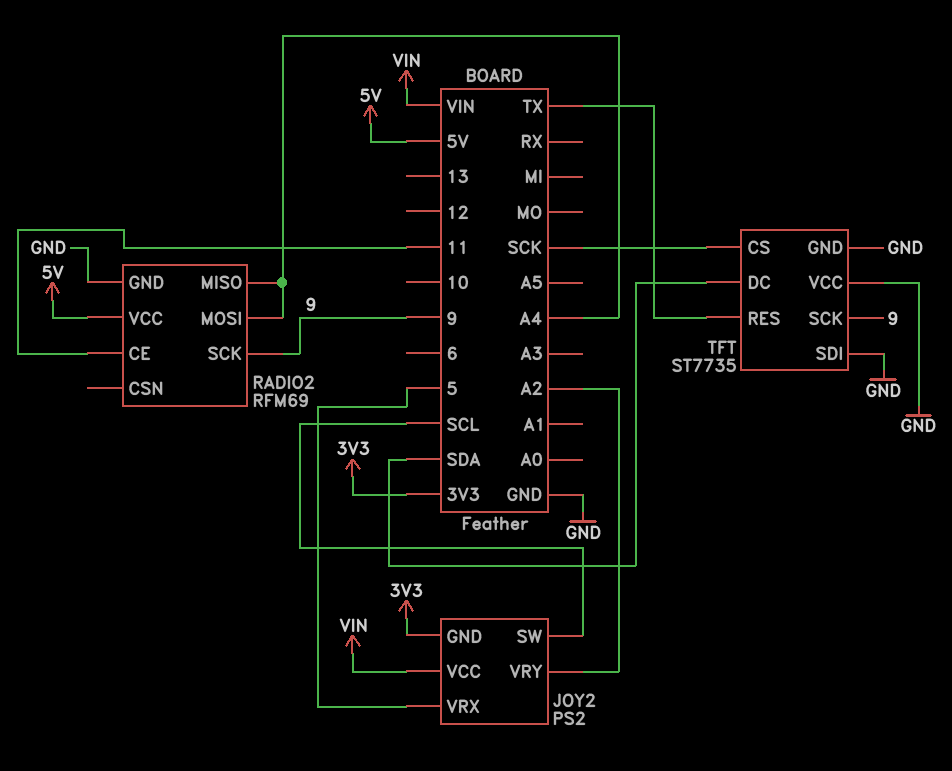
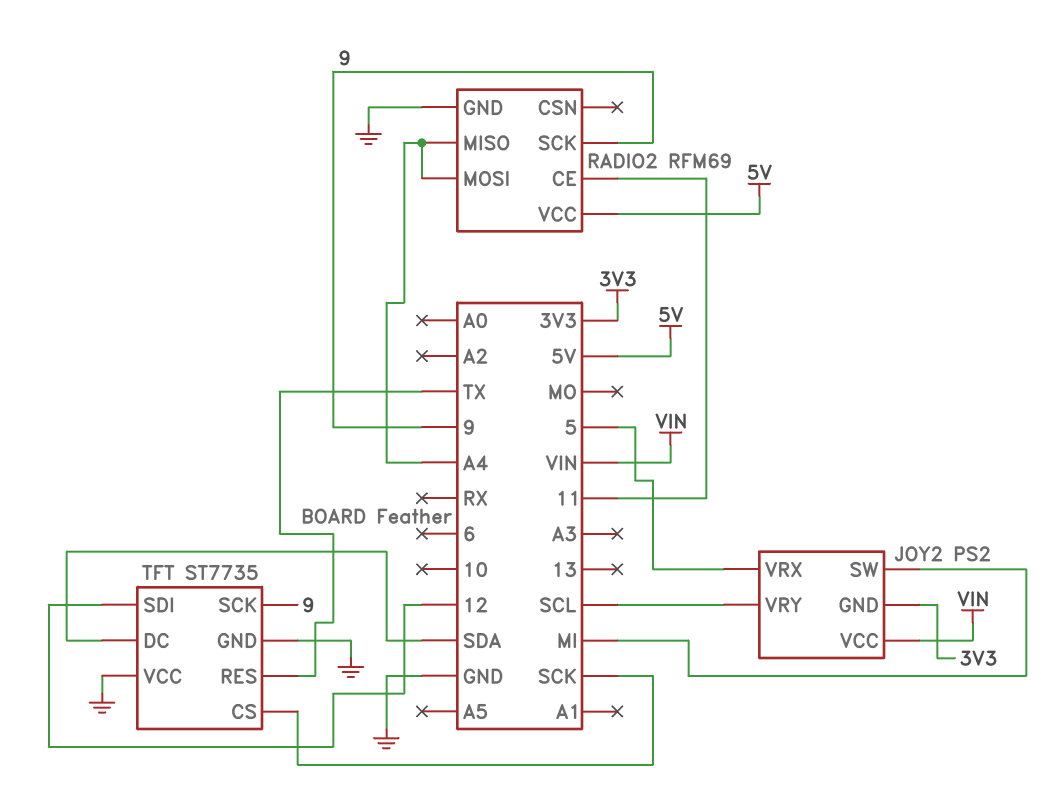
JOY2 pin SW: SCL -> MI
JOY2 pin VRY: A2 -> SCL
TFT pin SDI: GND -> 12

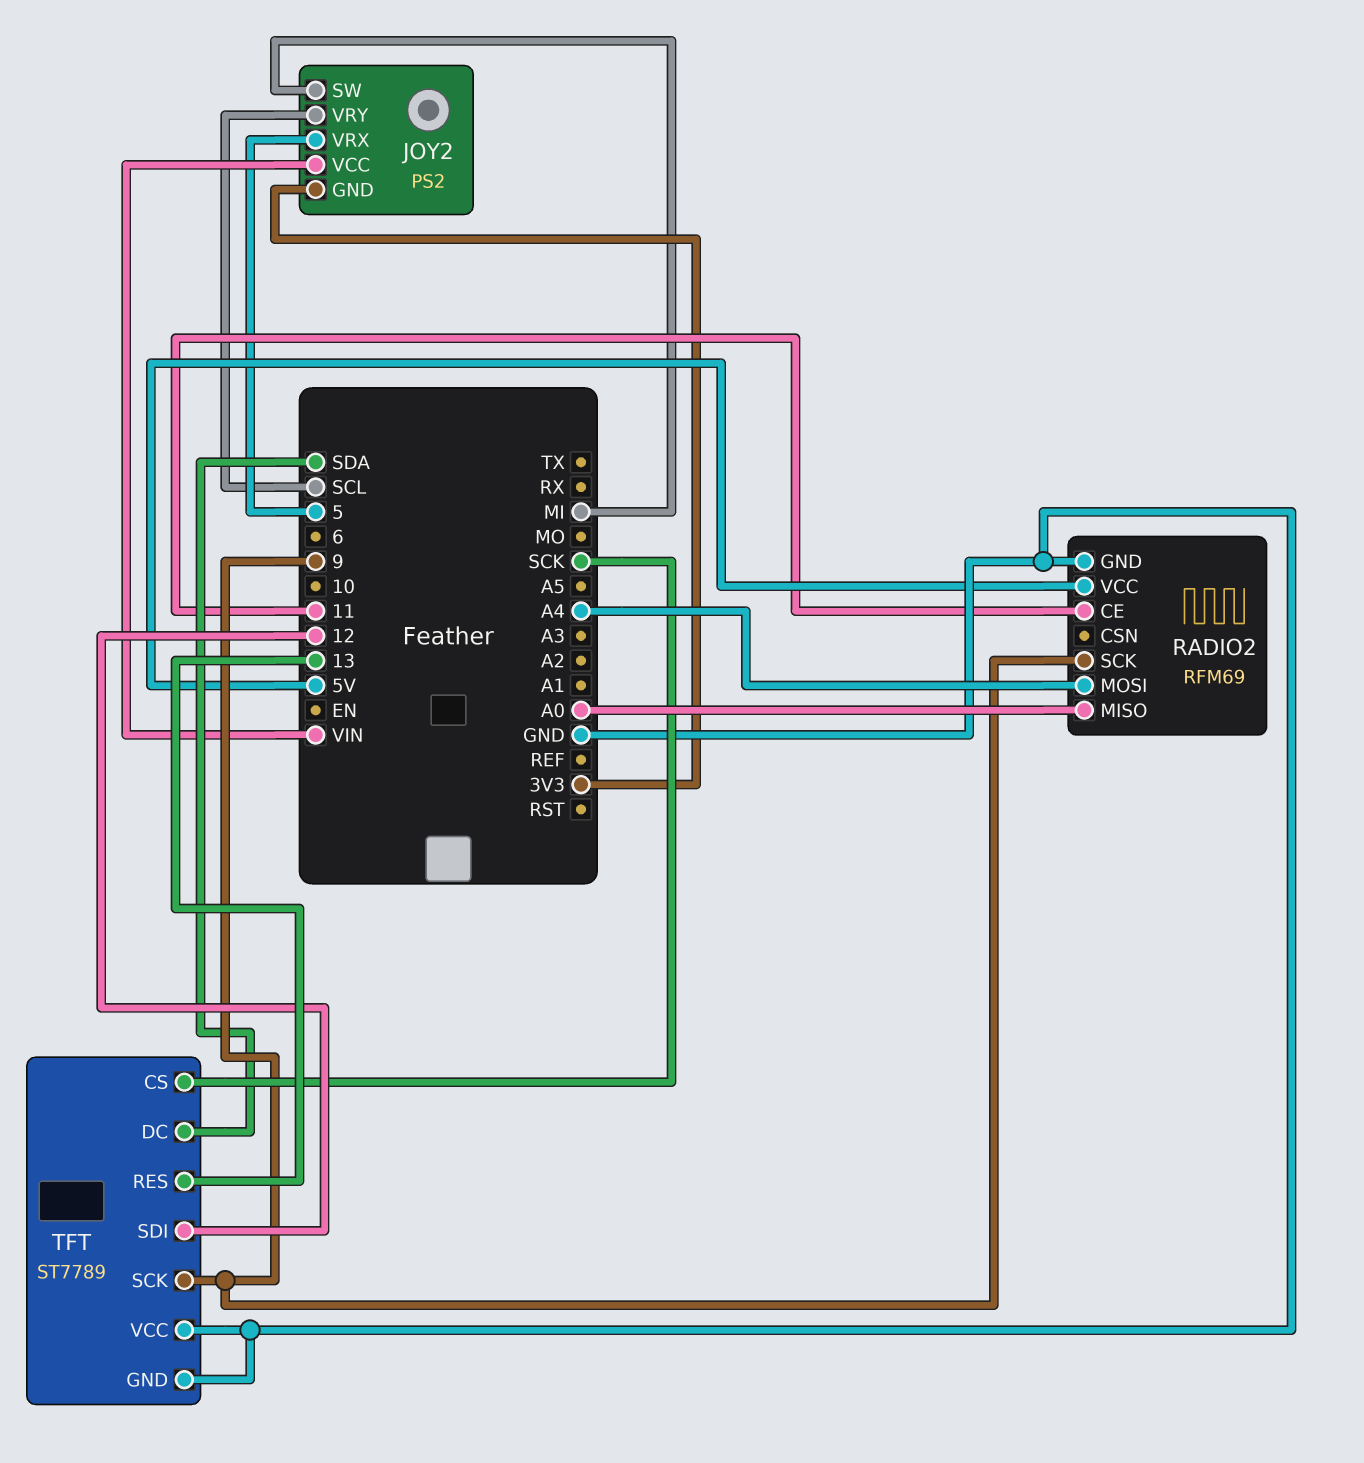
RADIO2 pin MISO: A4 -> A0
TFT: ST7735 -> ST7789
TFT pin RES: TX -> 13

